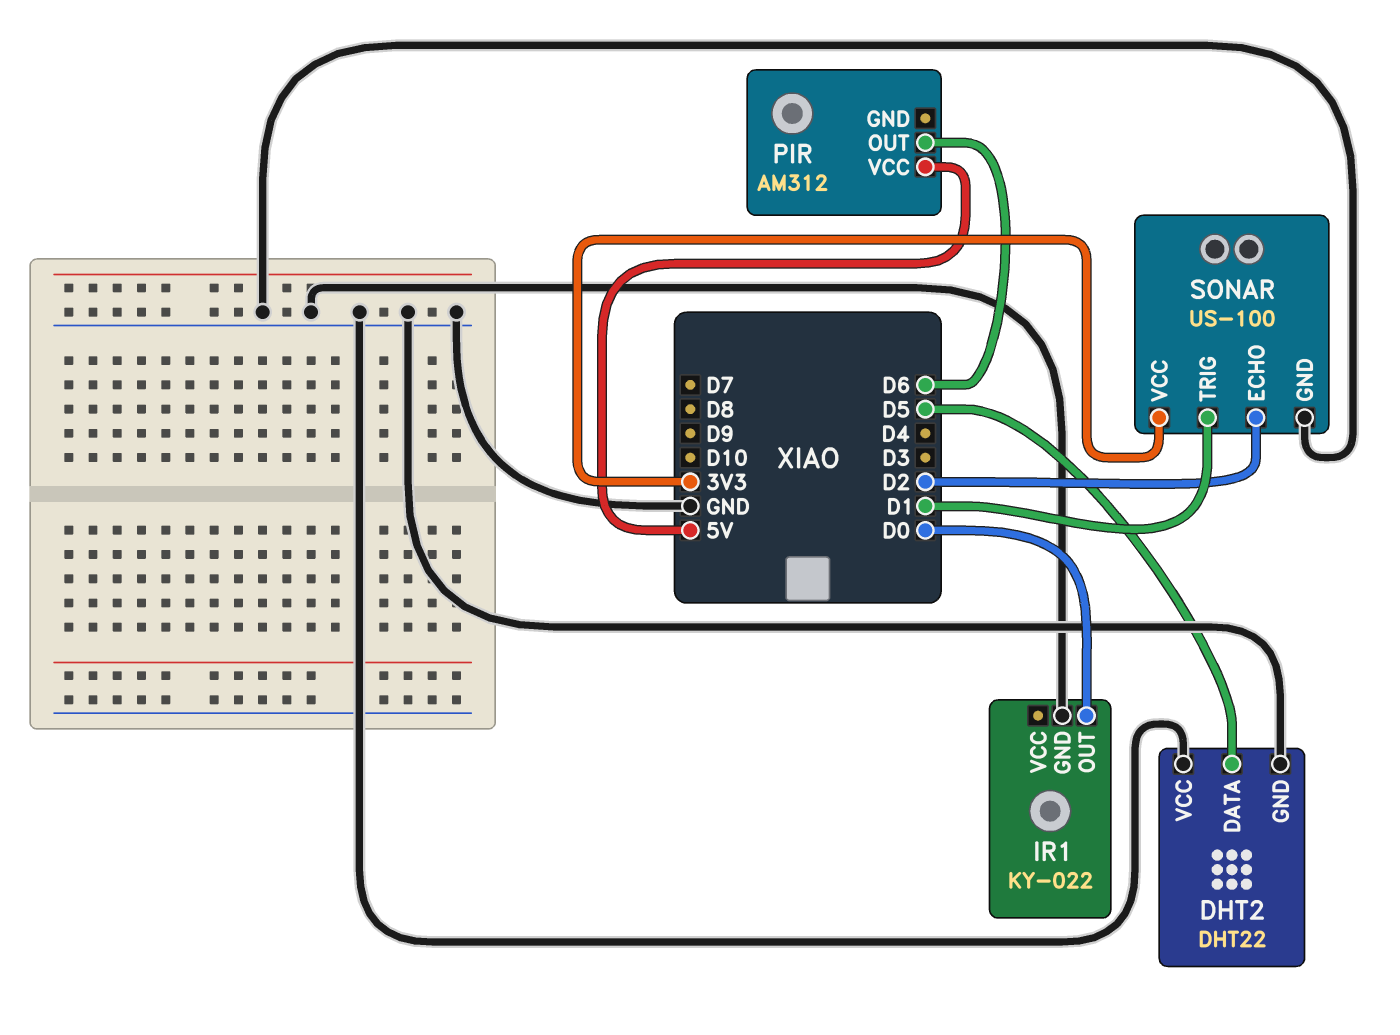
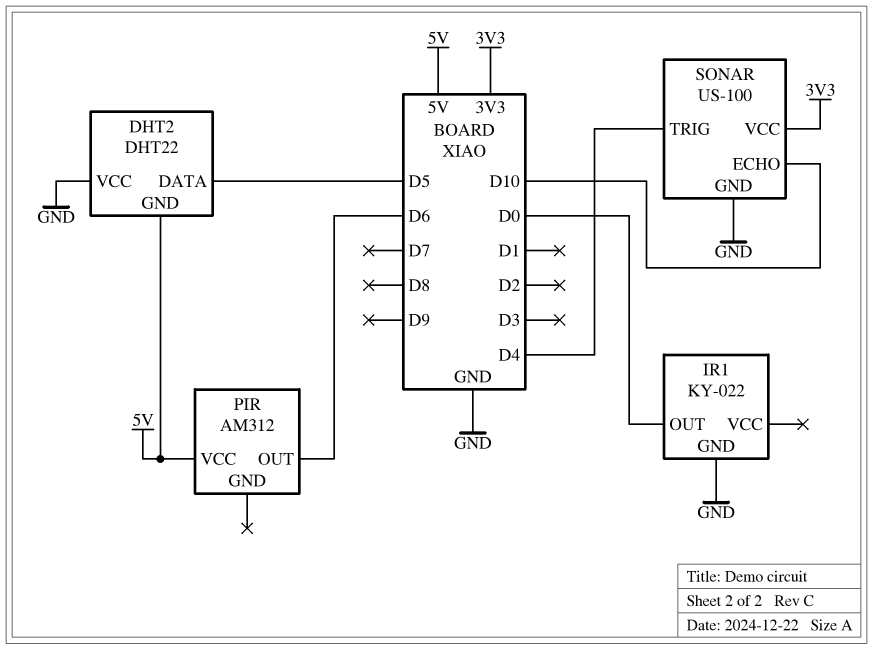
DHT2 pin GND: GND -> 5V
SONAR pin ECHO: D2 -> D10
SONAR pin TRIG: D1 -> D4

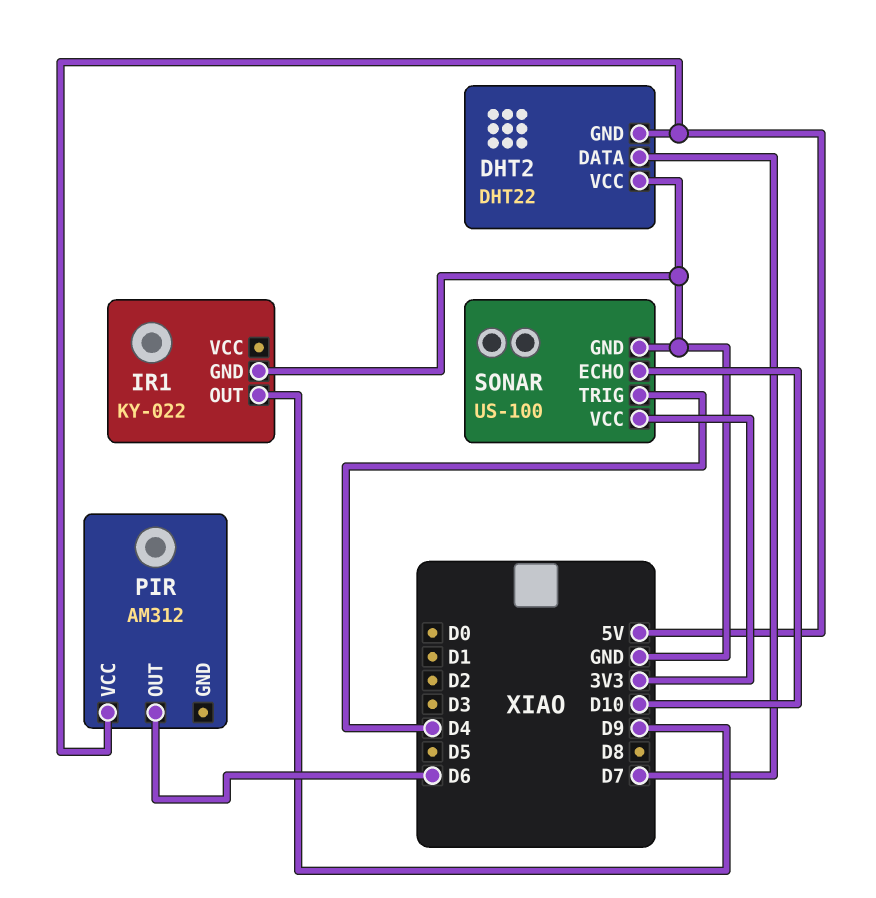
DHT2 pin DATA: D5 -> D7
IR1 pin OUT: D0 -> D9

